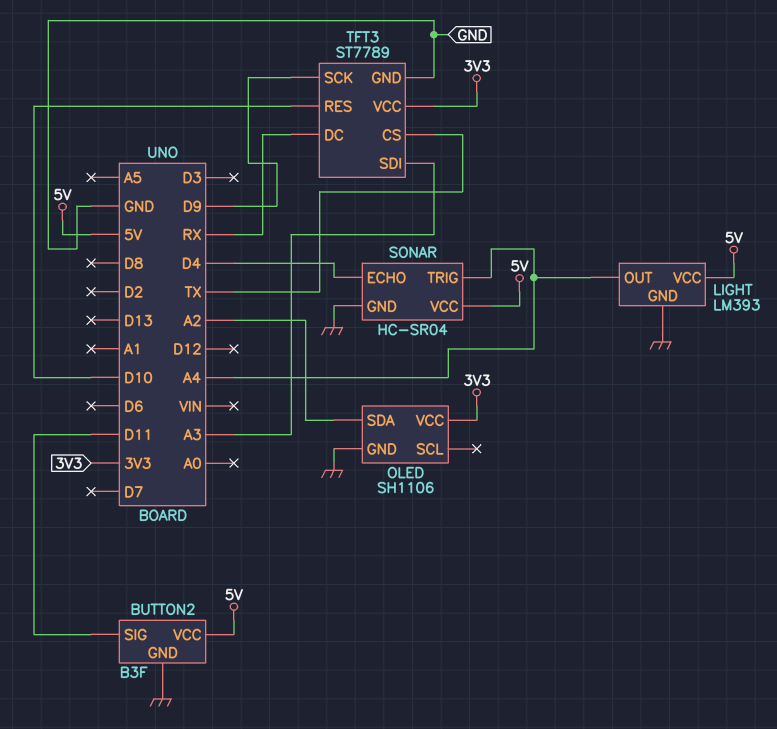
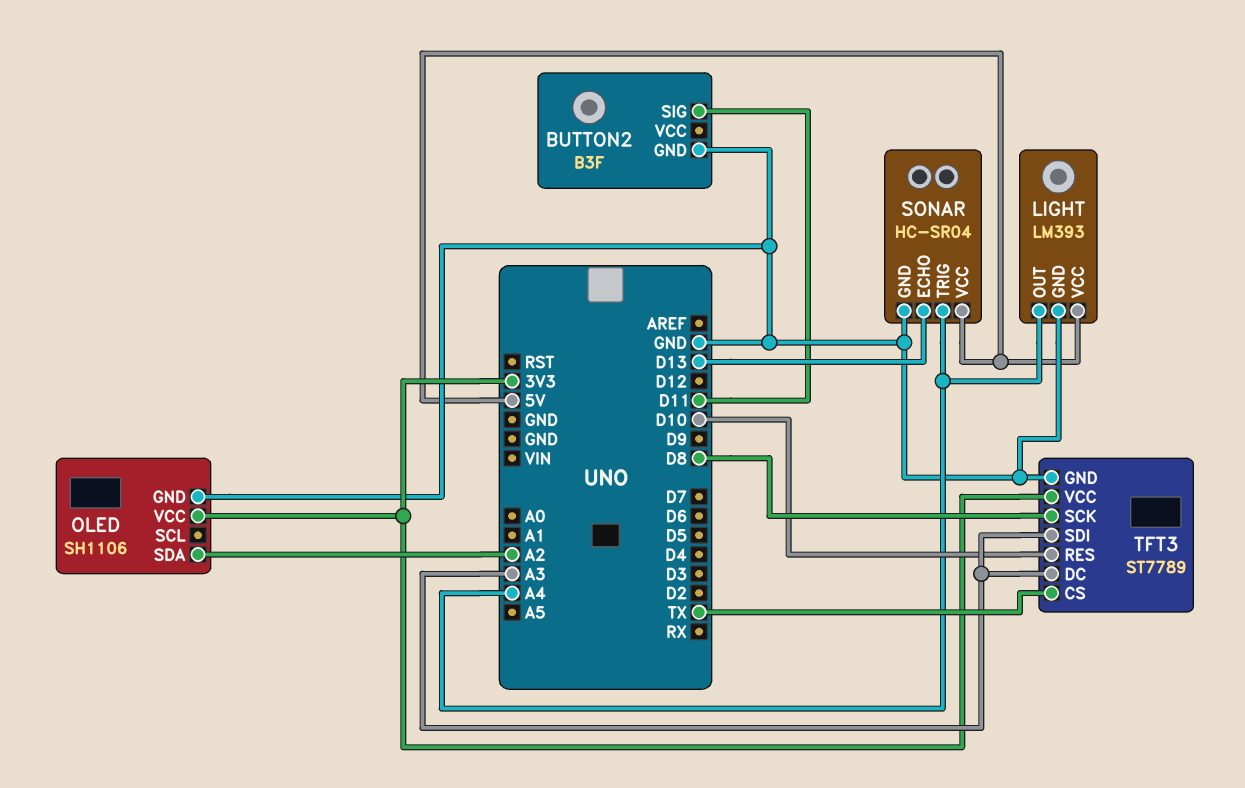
BUTTON2 pin VCC: 5V -> none
SONAR pin ECHO: D4 -> D13
TFT3 pin DC: RX -> A3
TFT3 pin SCK: D9 -> D8

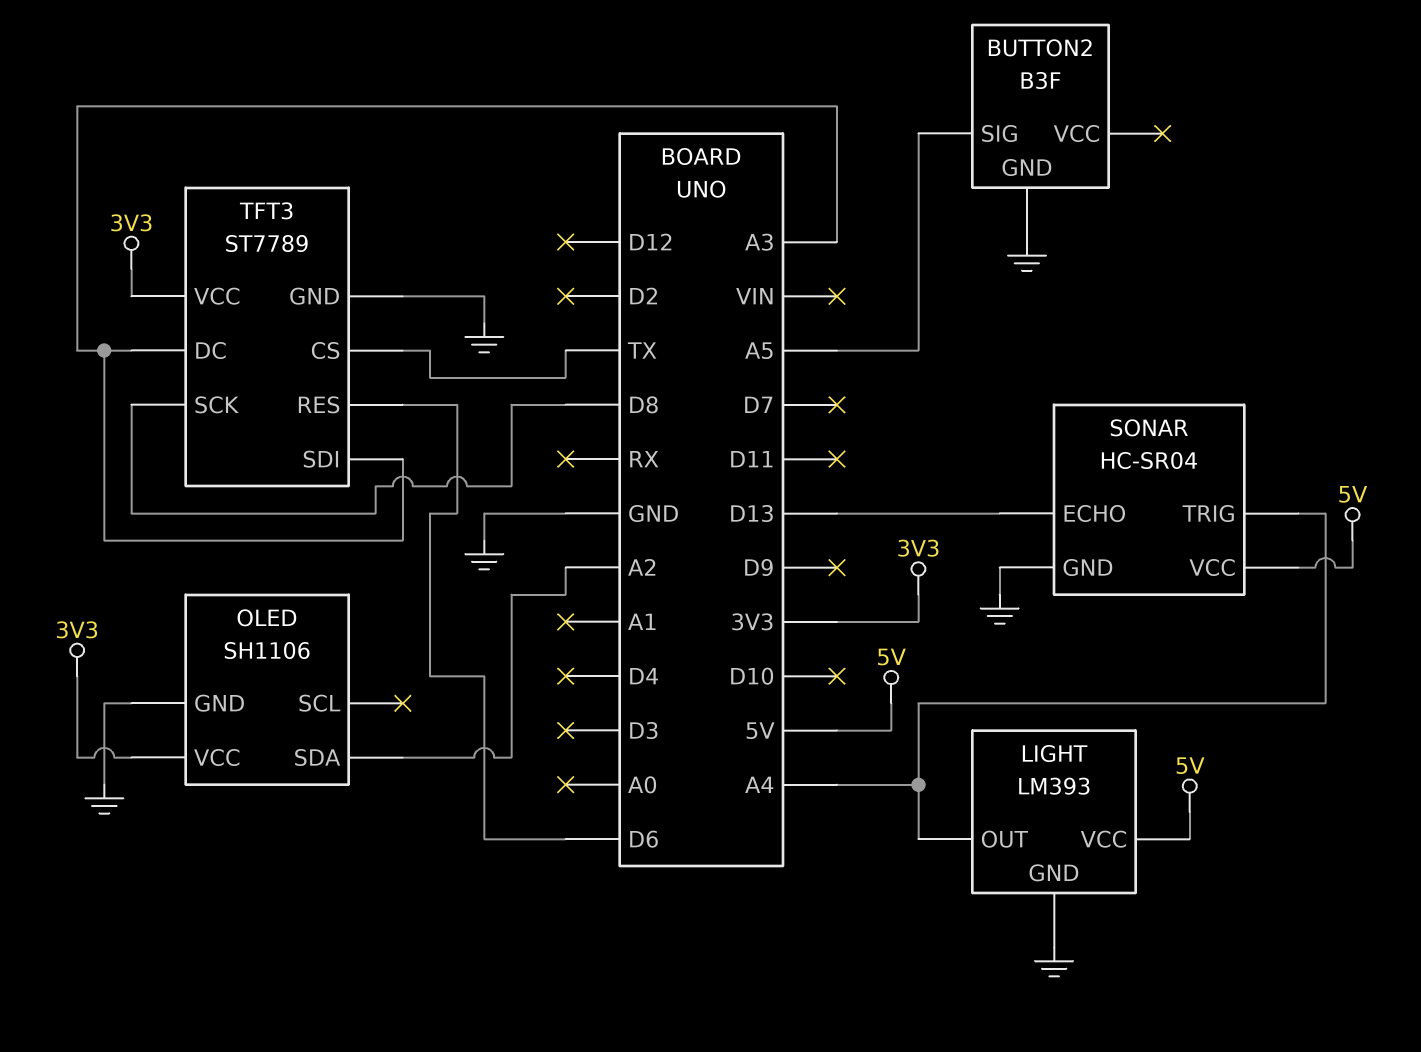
BUTTON2 pin SIG: D11 -> A5
TFT3 pin RES: D10 -> D6

